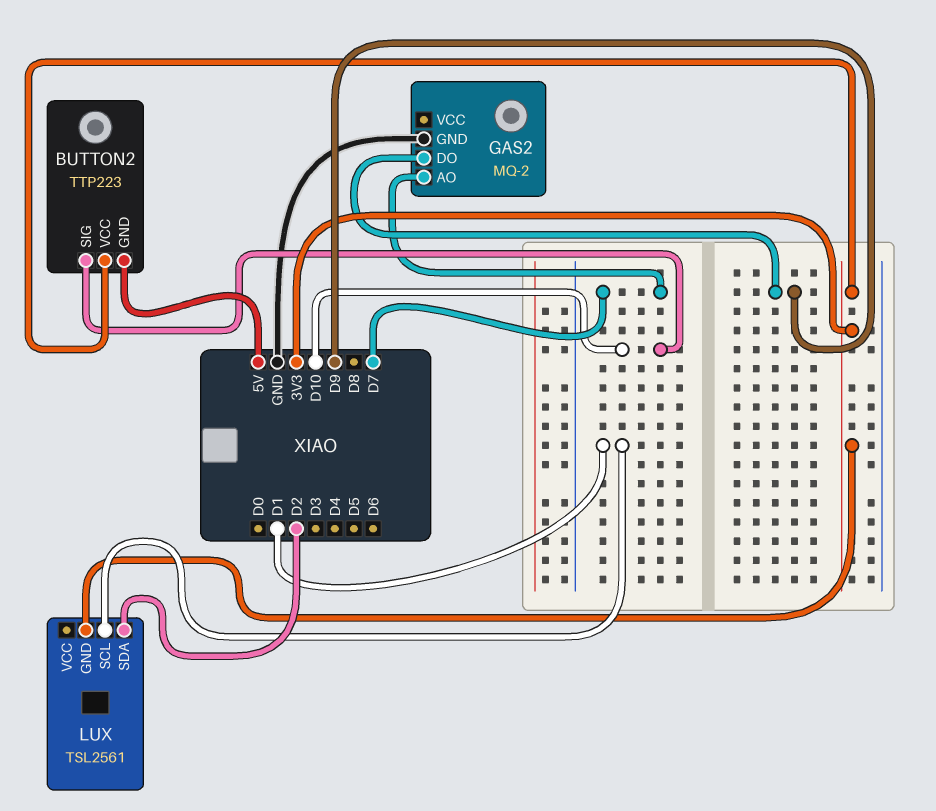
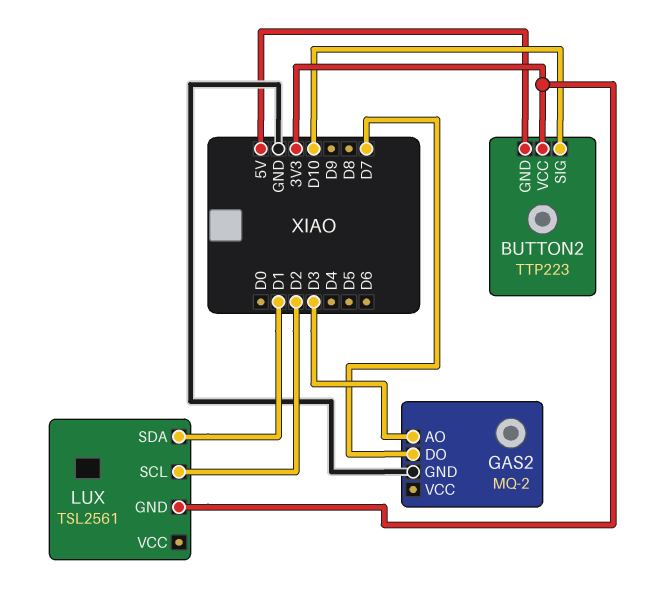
GAS2 pin AO: D7 -> D3
GAS2 pin DO: D9 -> D7
LUX pin SCL: D1 -> D2
LUX pin SDA: D2 -> D1

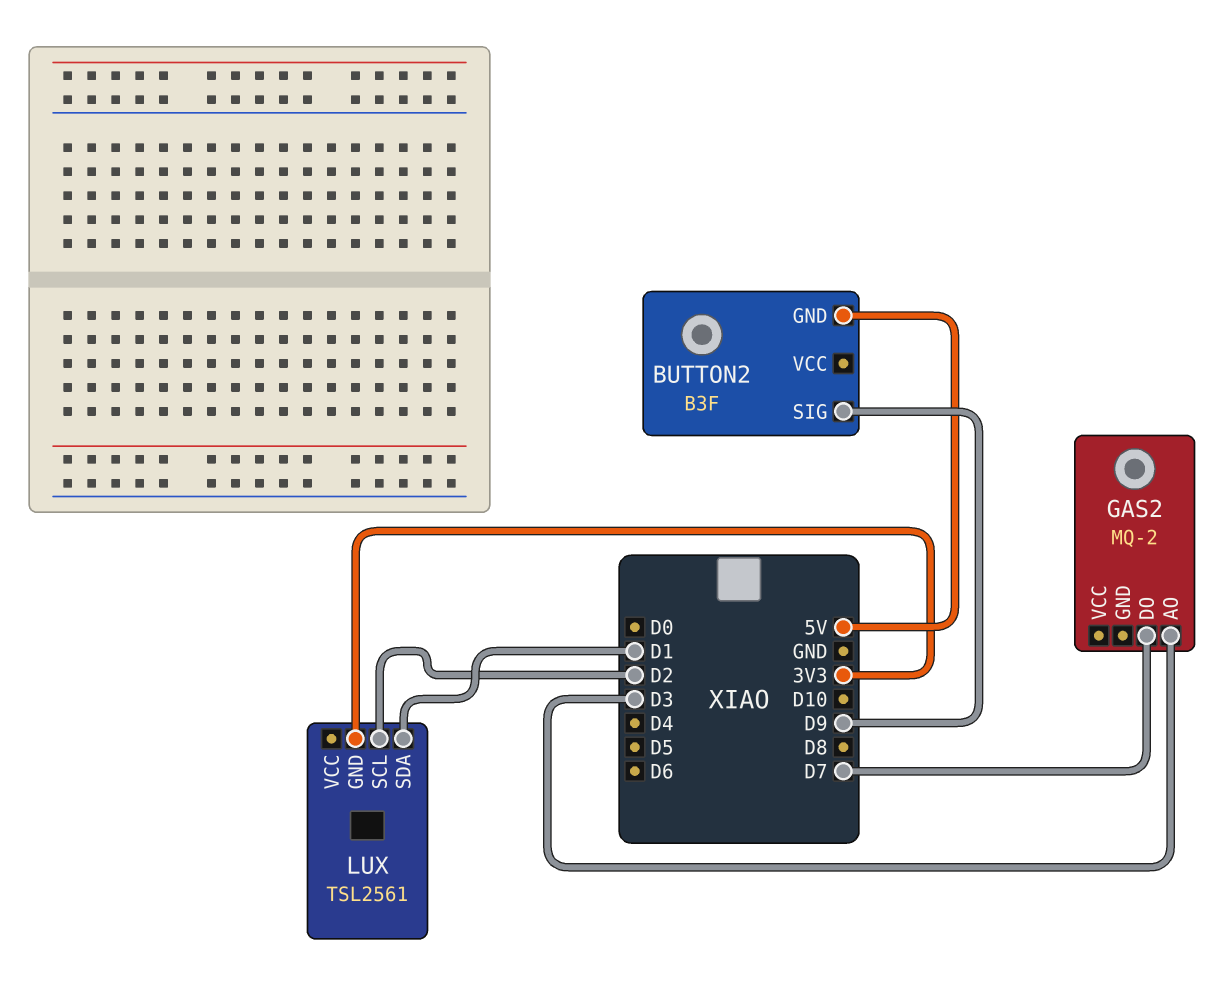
BUTTON2: TTP223 -> B3F
BUTTON2 pin SIG: D10 -> D9
BUTTON2 pin VCC: 3V3 -> none
GAS2 pin GND: GND -> none

